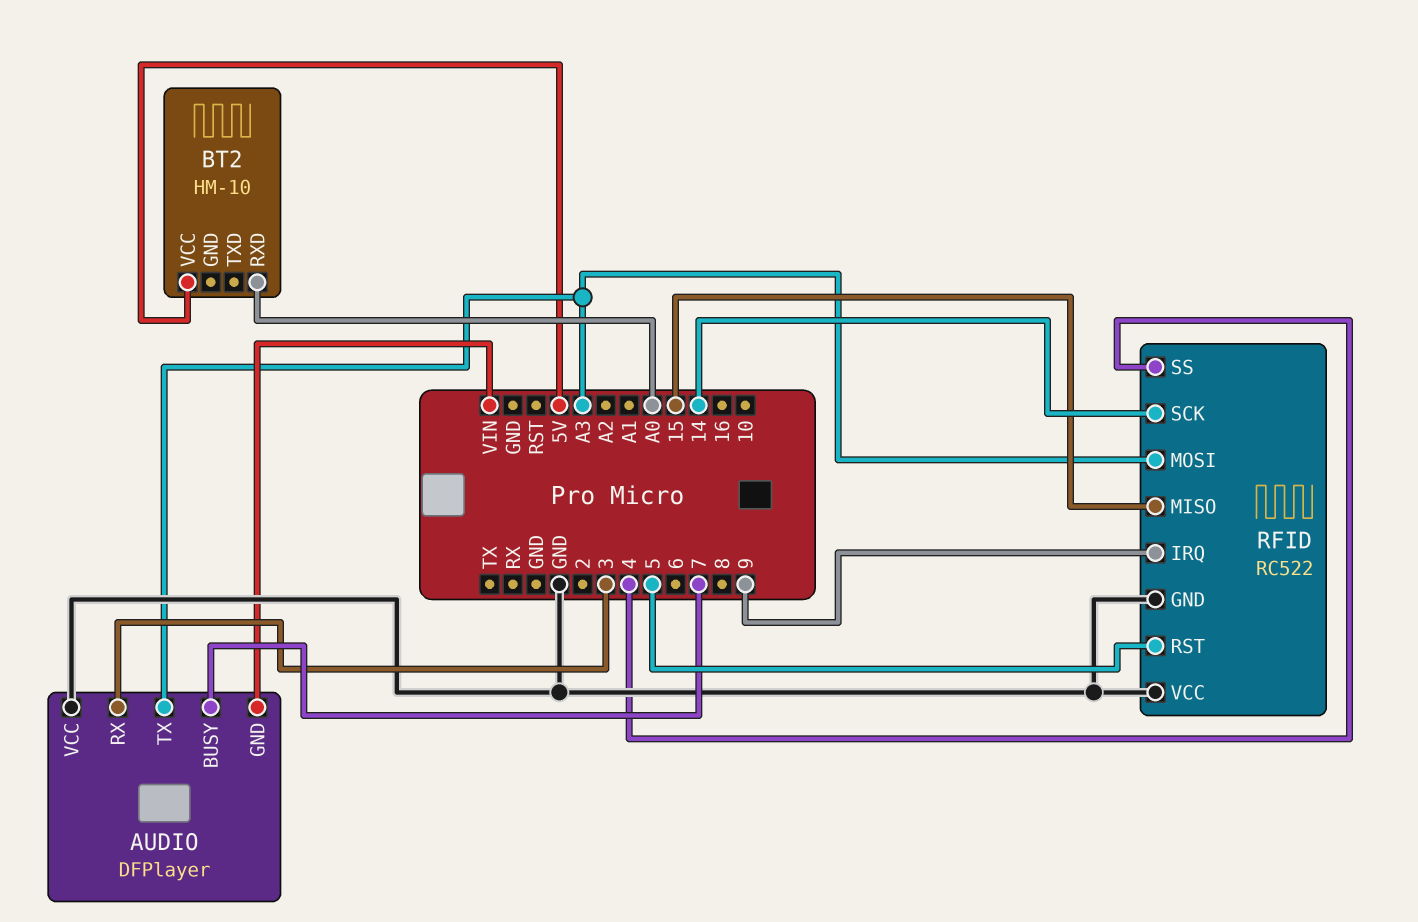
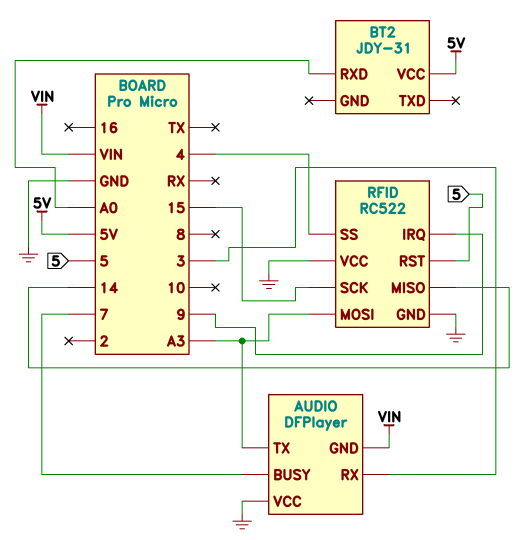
BT2: HM-10 -> JDY-31
RFID pin MISO: 15 -> 14
RFID pin SCK: 14 -> 15

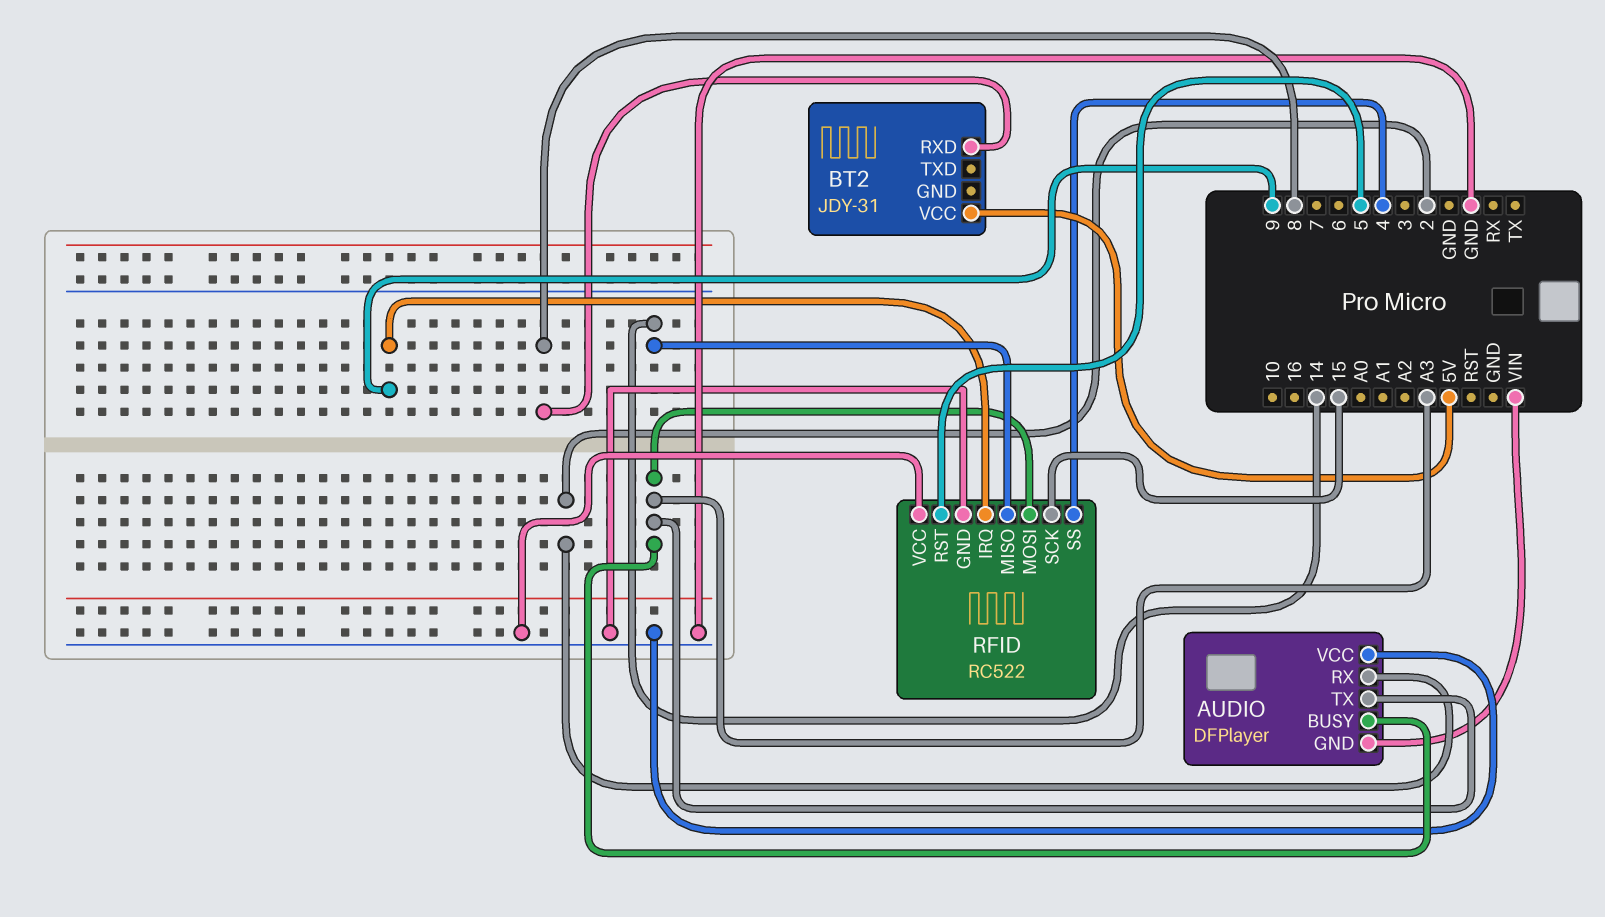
AUDIO pin BUSY: 7 -> A3
AUDIO pin RX: 3 -> 2
BT2 pin RXD: A0 -> 8

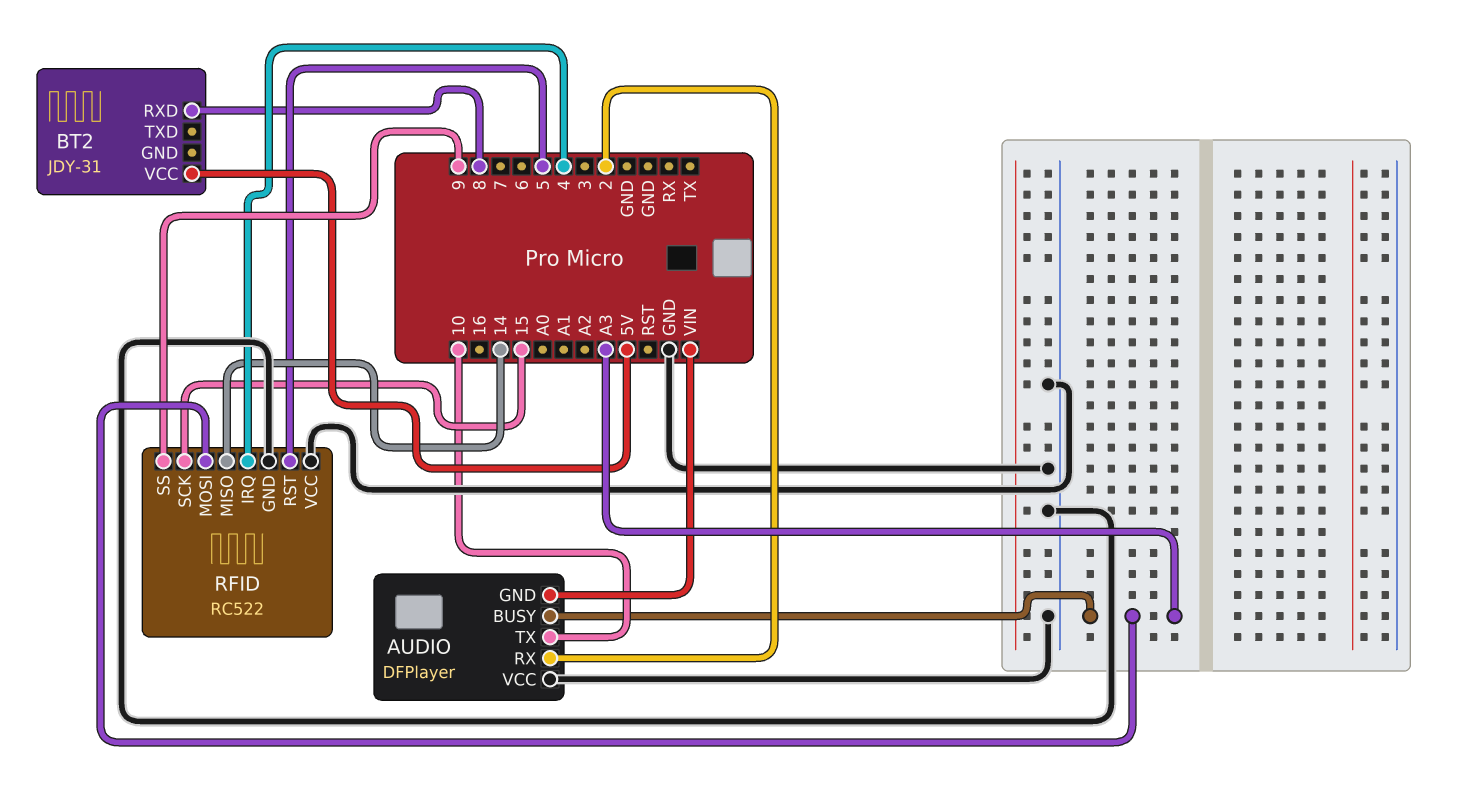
AUDIO pin TX: A3 -> 10
RFID pin IRQ: 9 -> 4
RFID pin SS: 4 -> 9

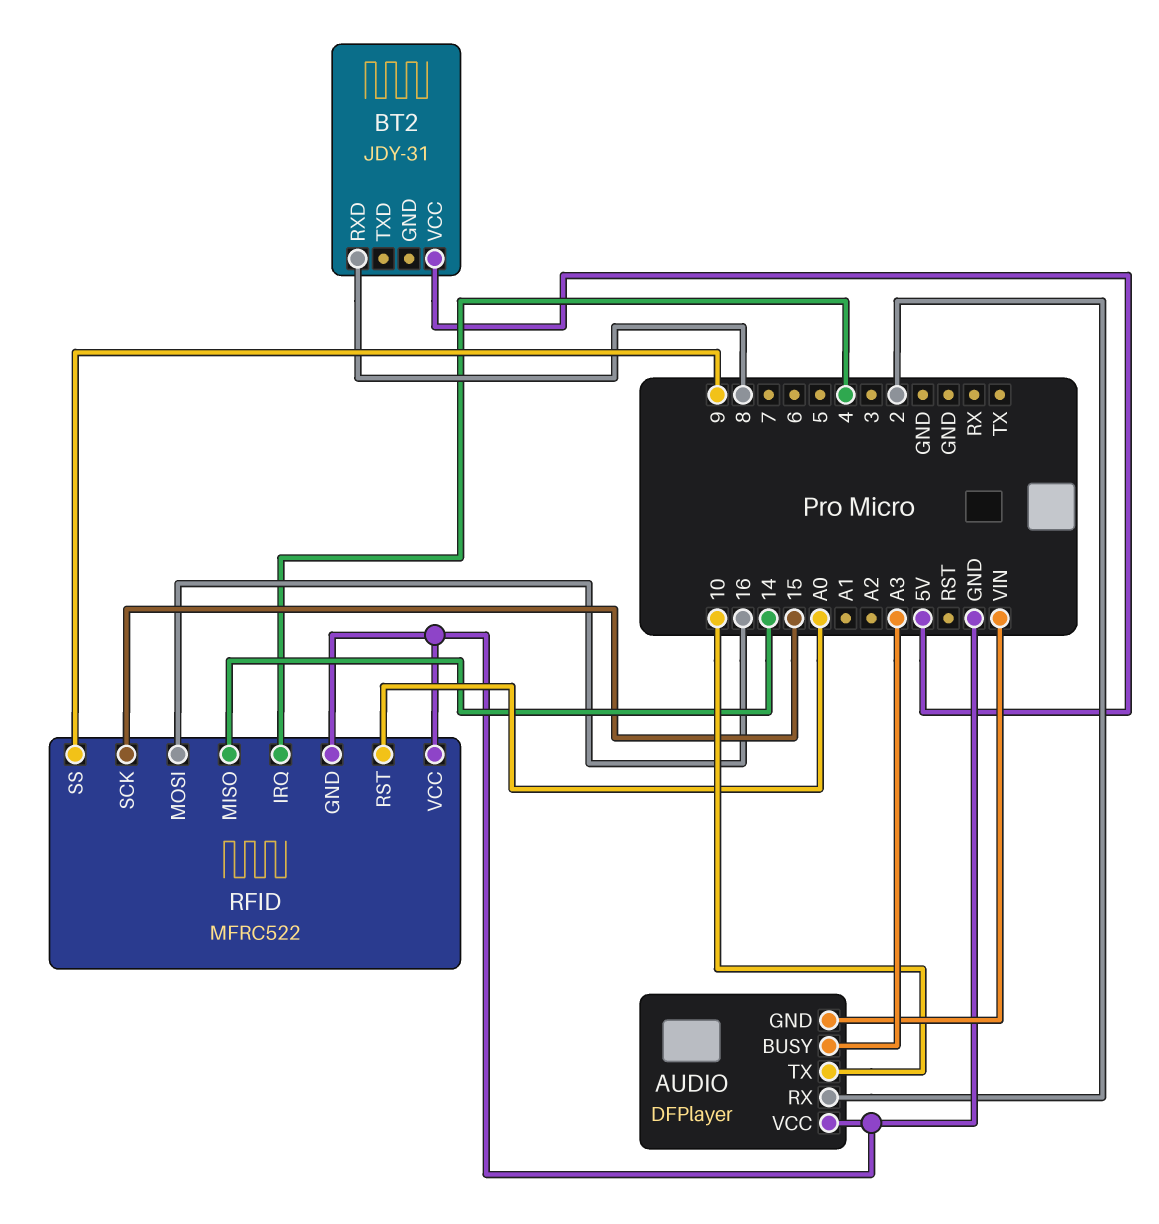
RFID: RC522 -> MFRC522
RFID pin MOSI: A3 -> 16
RFID pin RST: 5 -> A0

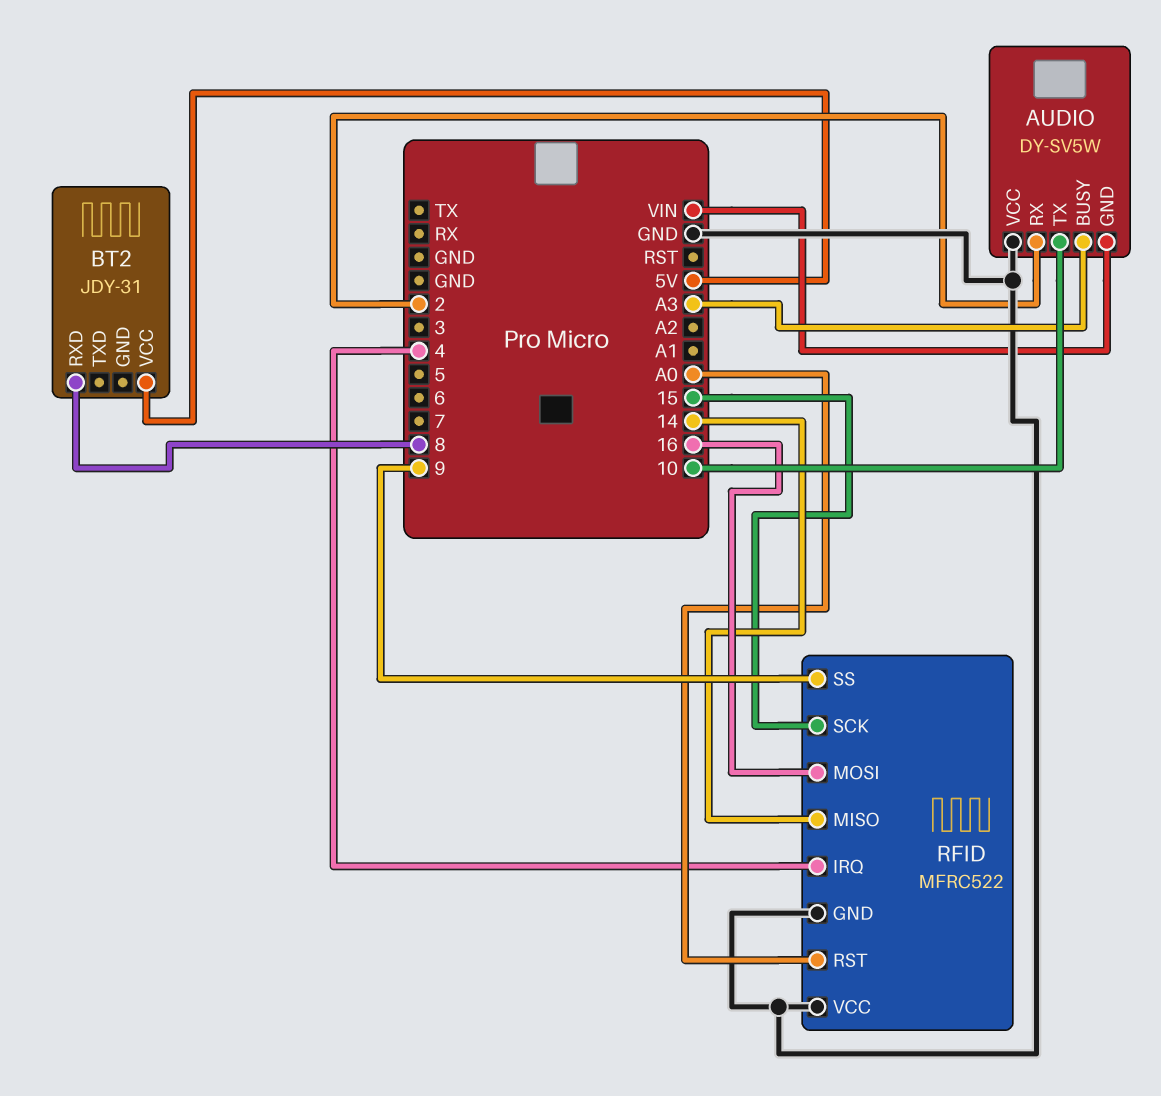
AUDIO: DFPlayer -> DY-SV5W

